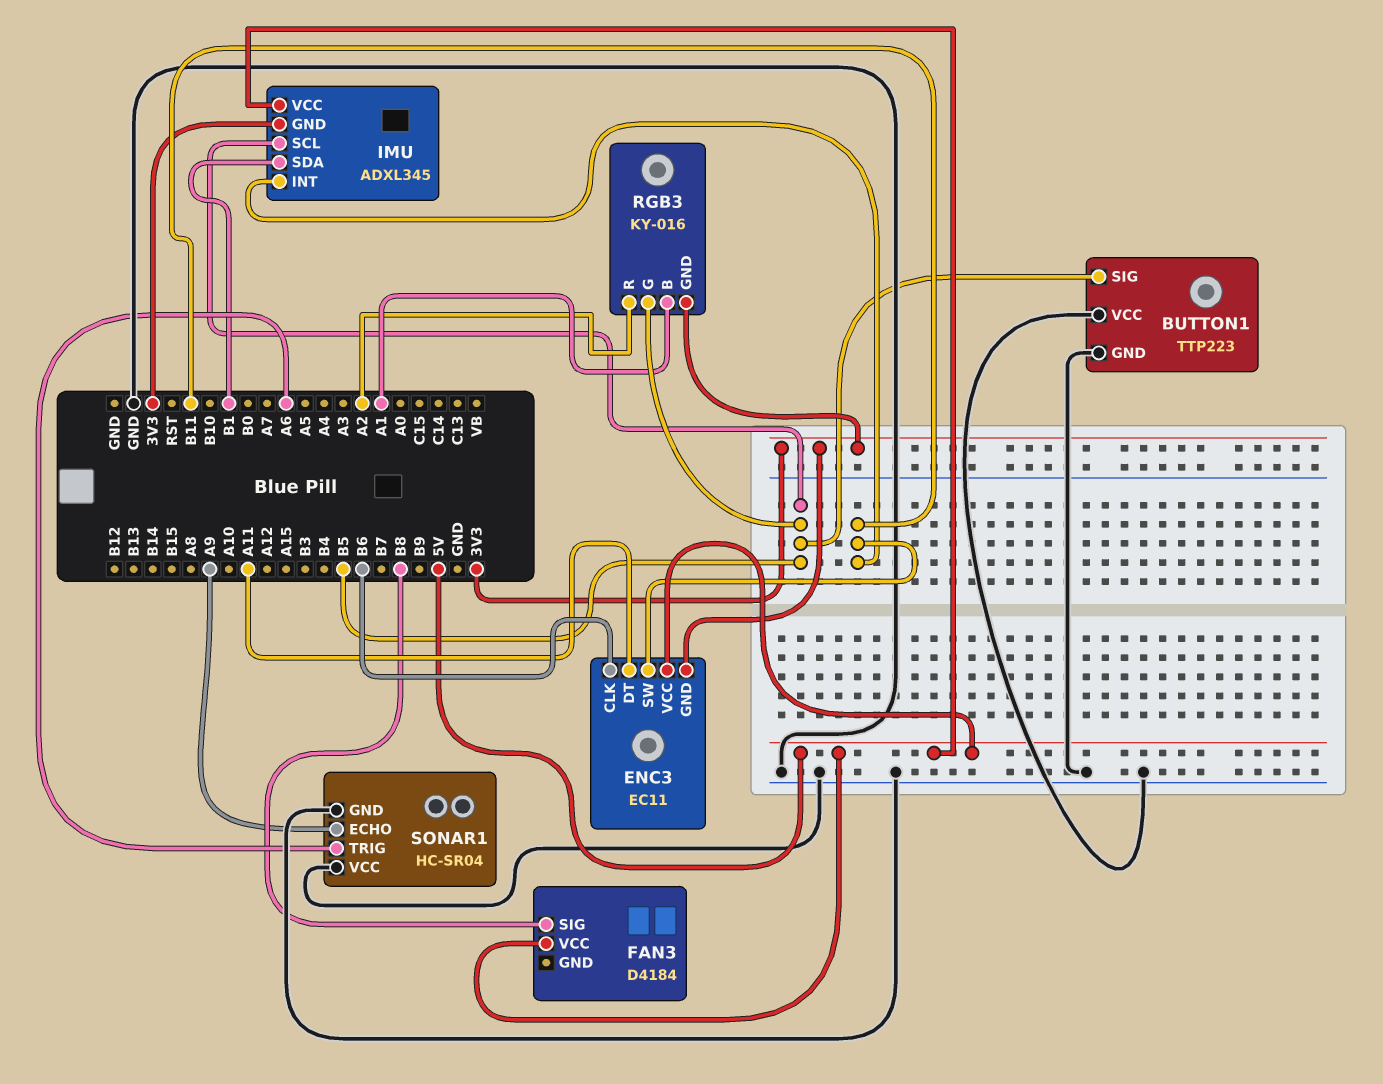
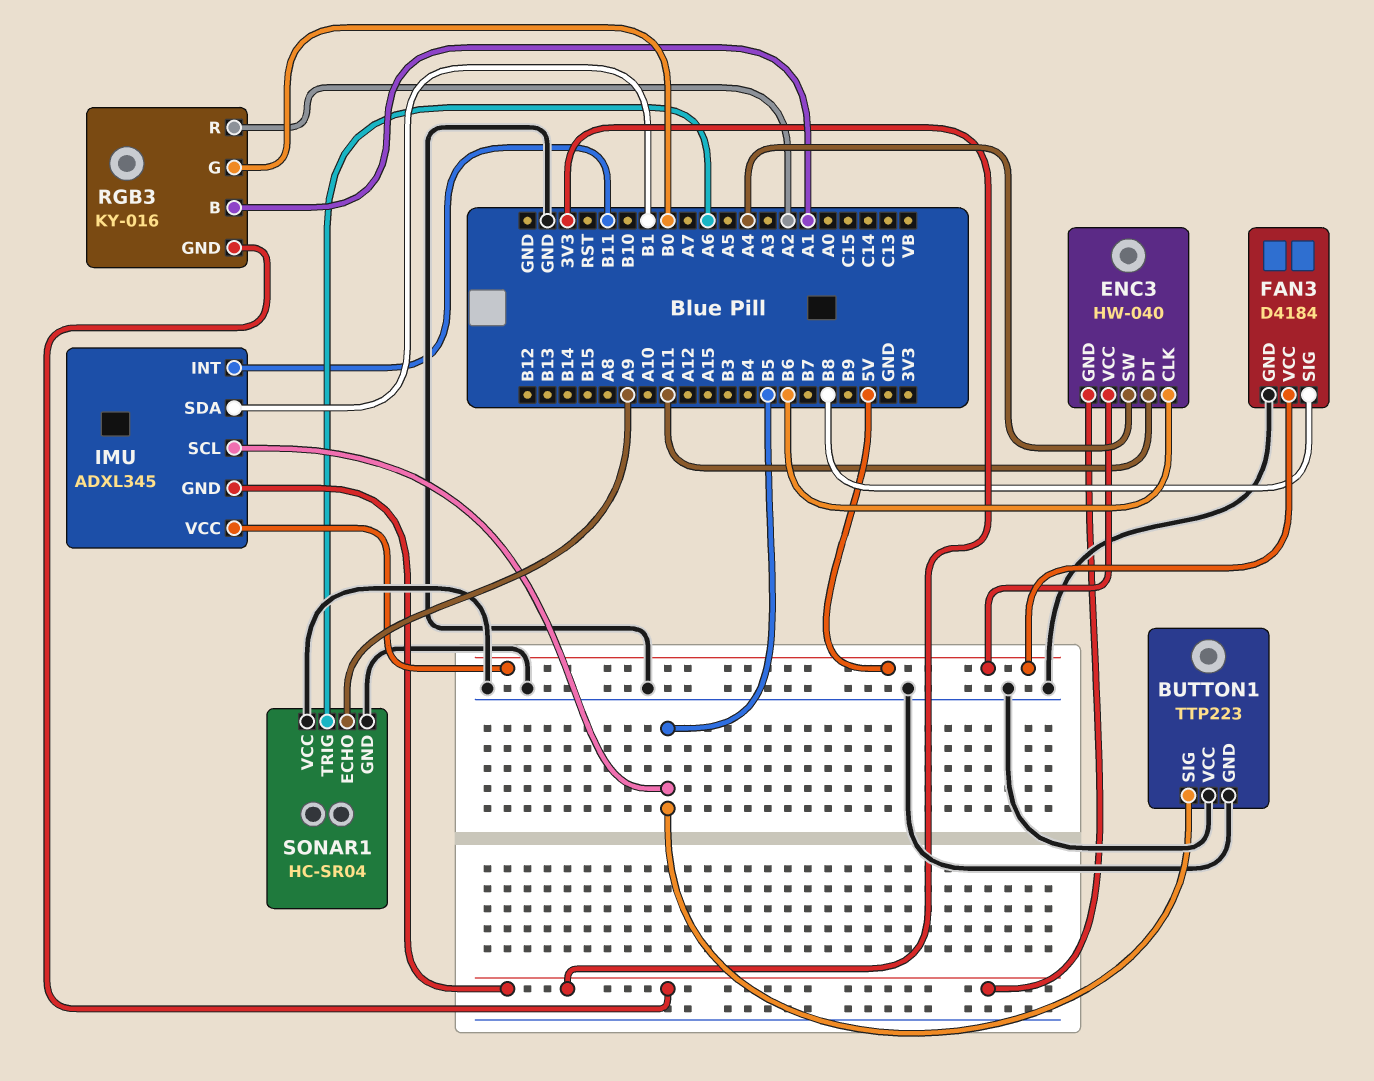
ENC3: EC11 -> HW-040
ENC3 pin SW: B11 -> A4
FAN3 pin GND: none -> GND
RGB3 pin G: B5 -> B0

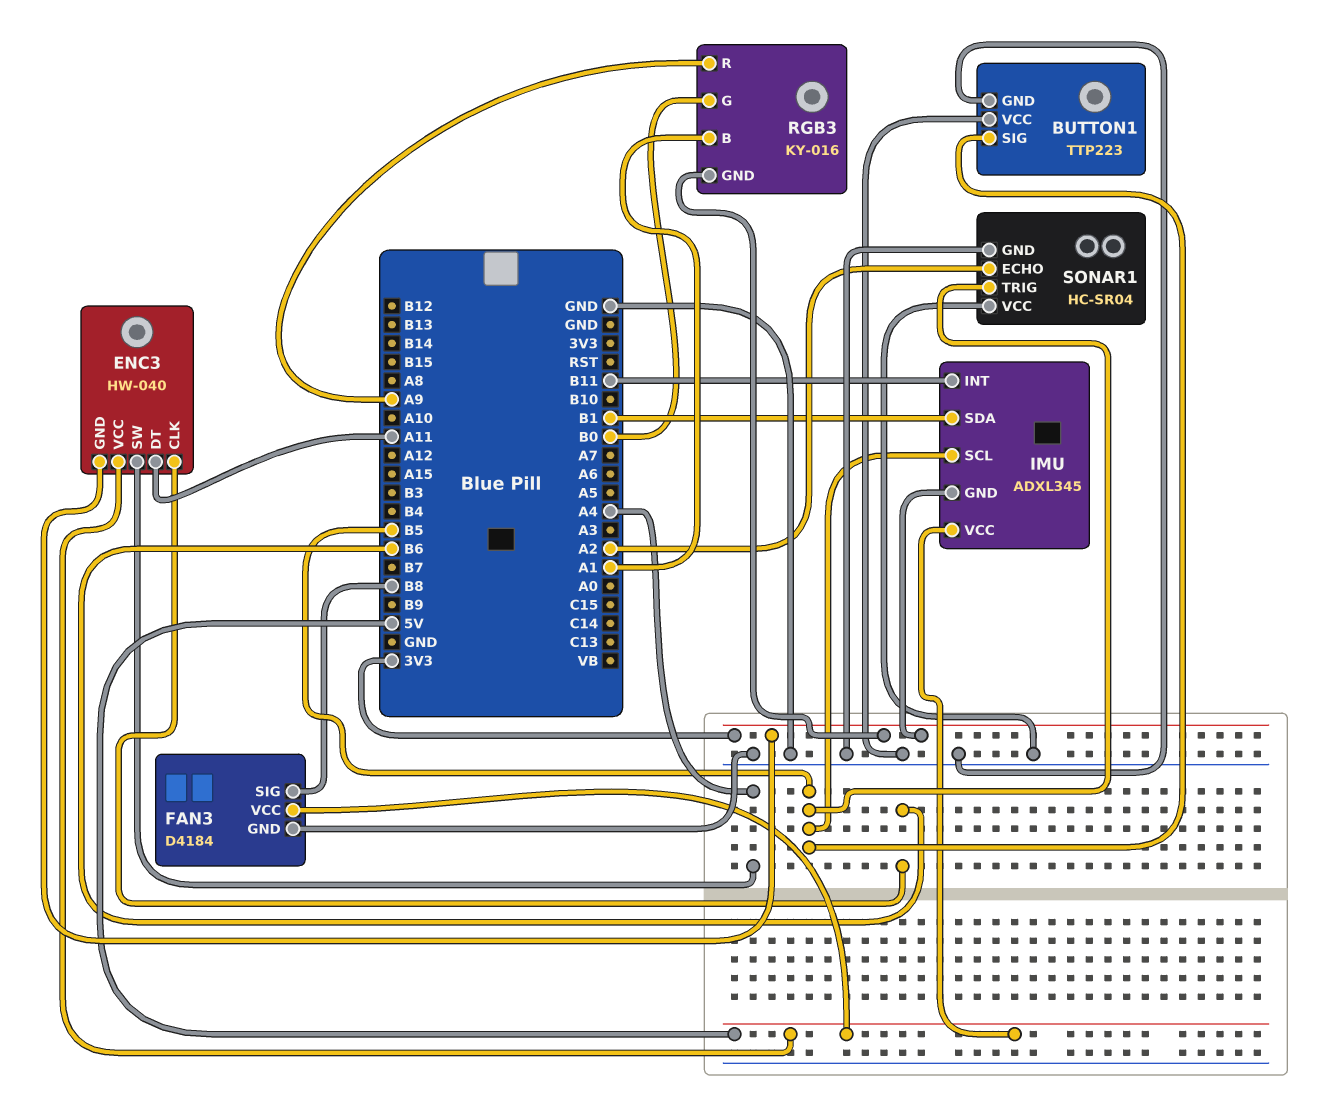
RGB3 pin R: A2 -> A9
SONAR1 pin ECHO: A9 -> A2
SONAR1 pin TRIG: A6 -> B5

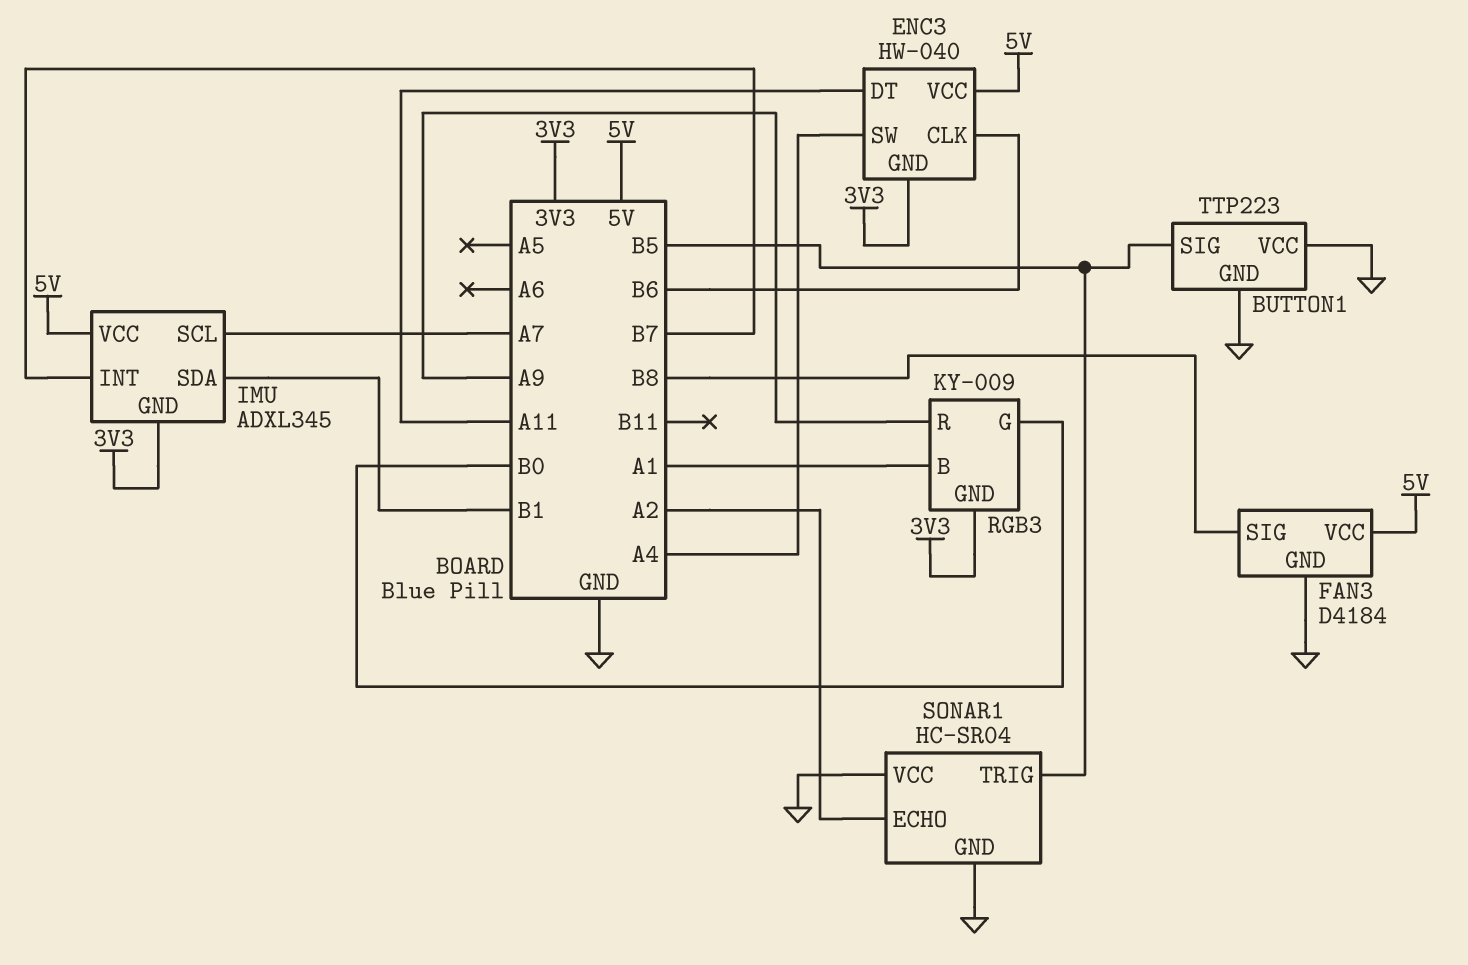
IMU pin INT: B11 -> B7
IMU pin SCL: B5 -> A7
RGB3: KY-016 -> KY-009

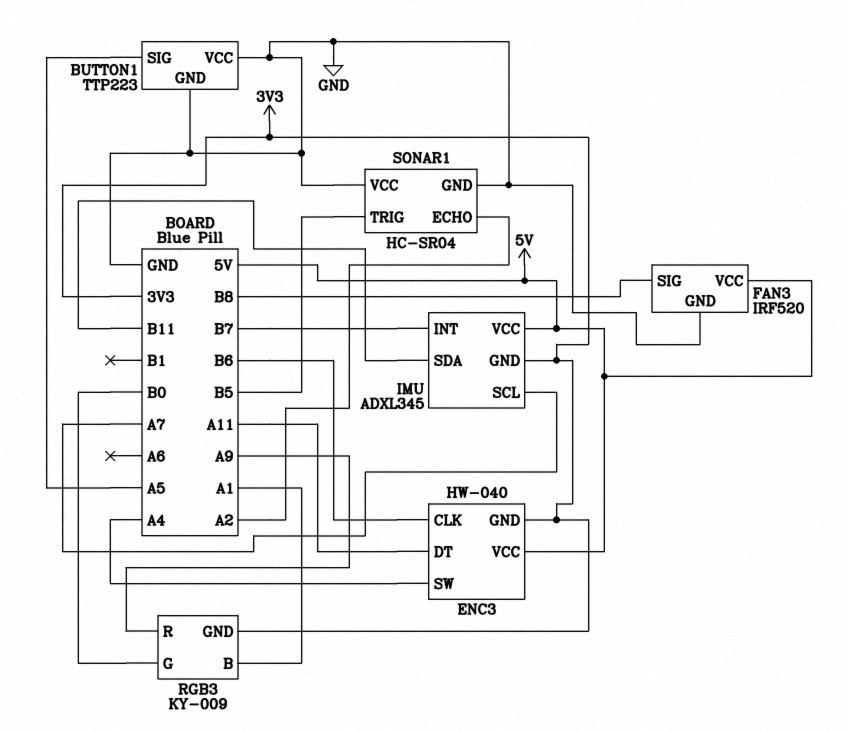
BUTTON1 pin SIG: B5 -> A5
FAN3: D4184 -> IRF520
IMU pin SDA: B1 -> B11

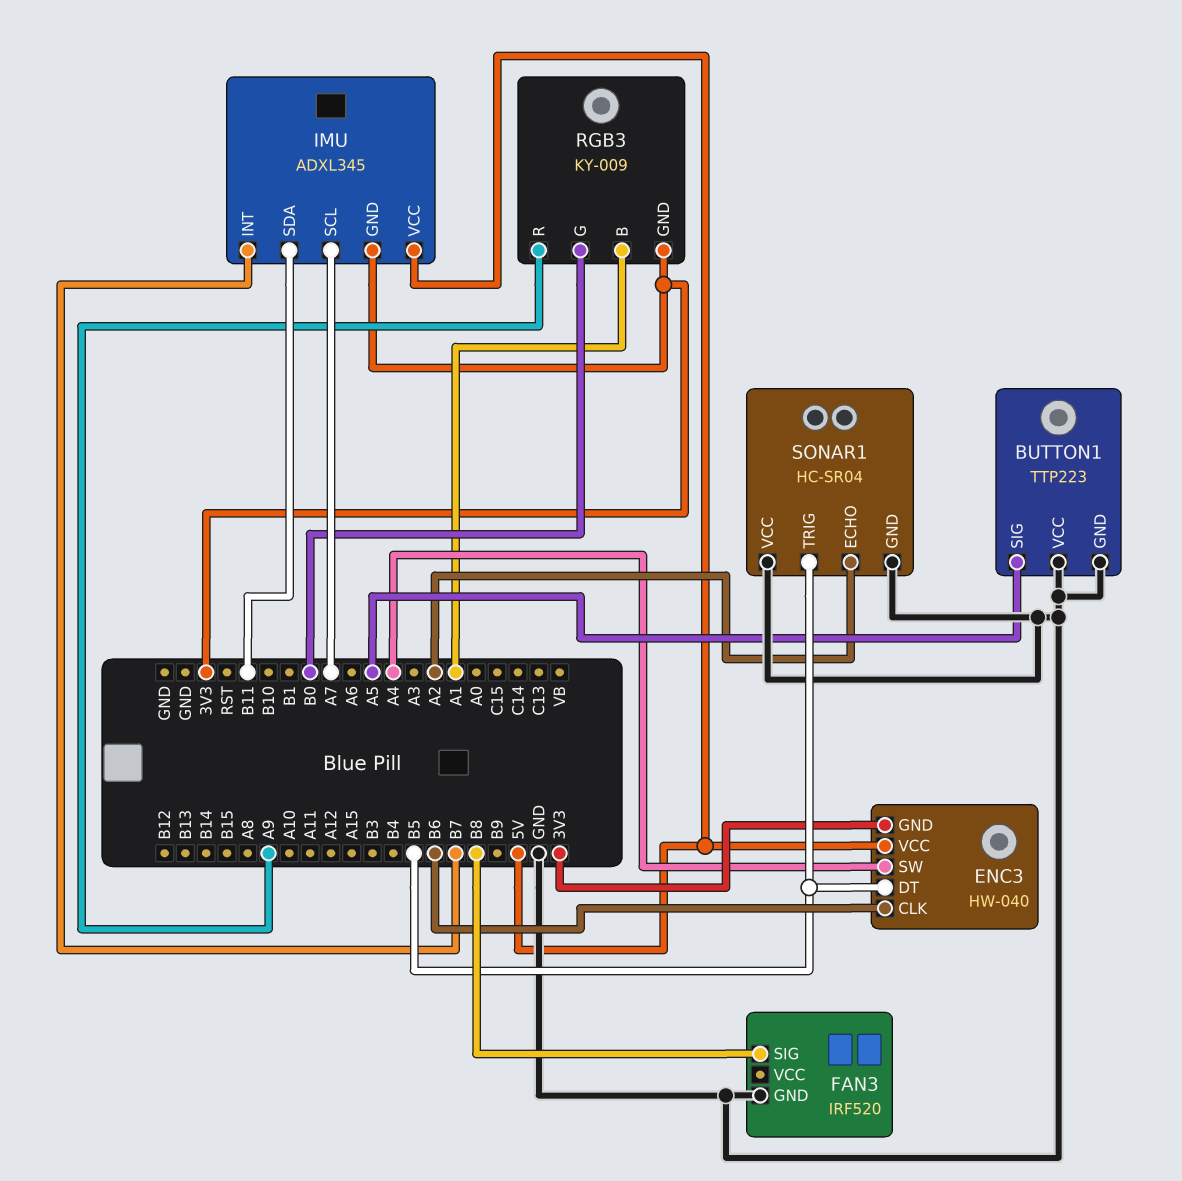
ENC3 pin DT: A11 -> B5
FAN3 pin VCC: 5V -> none

